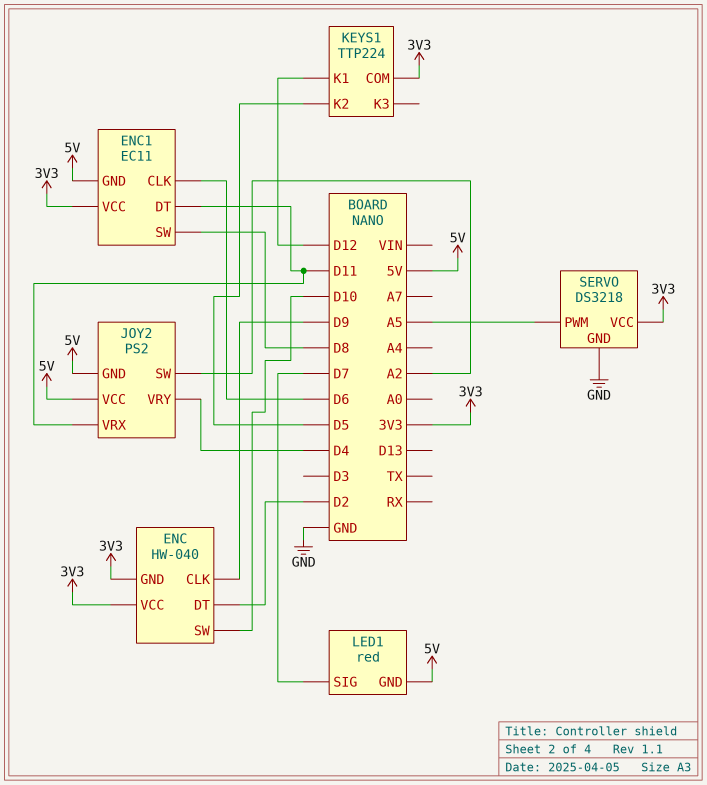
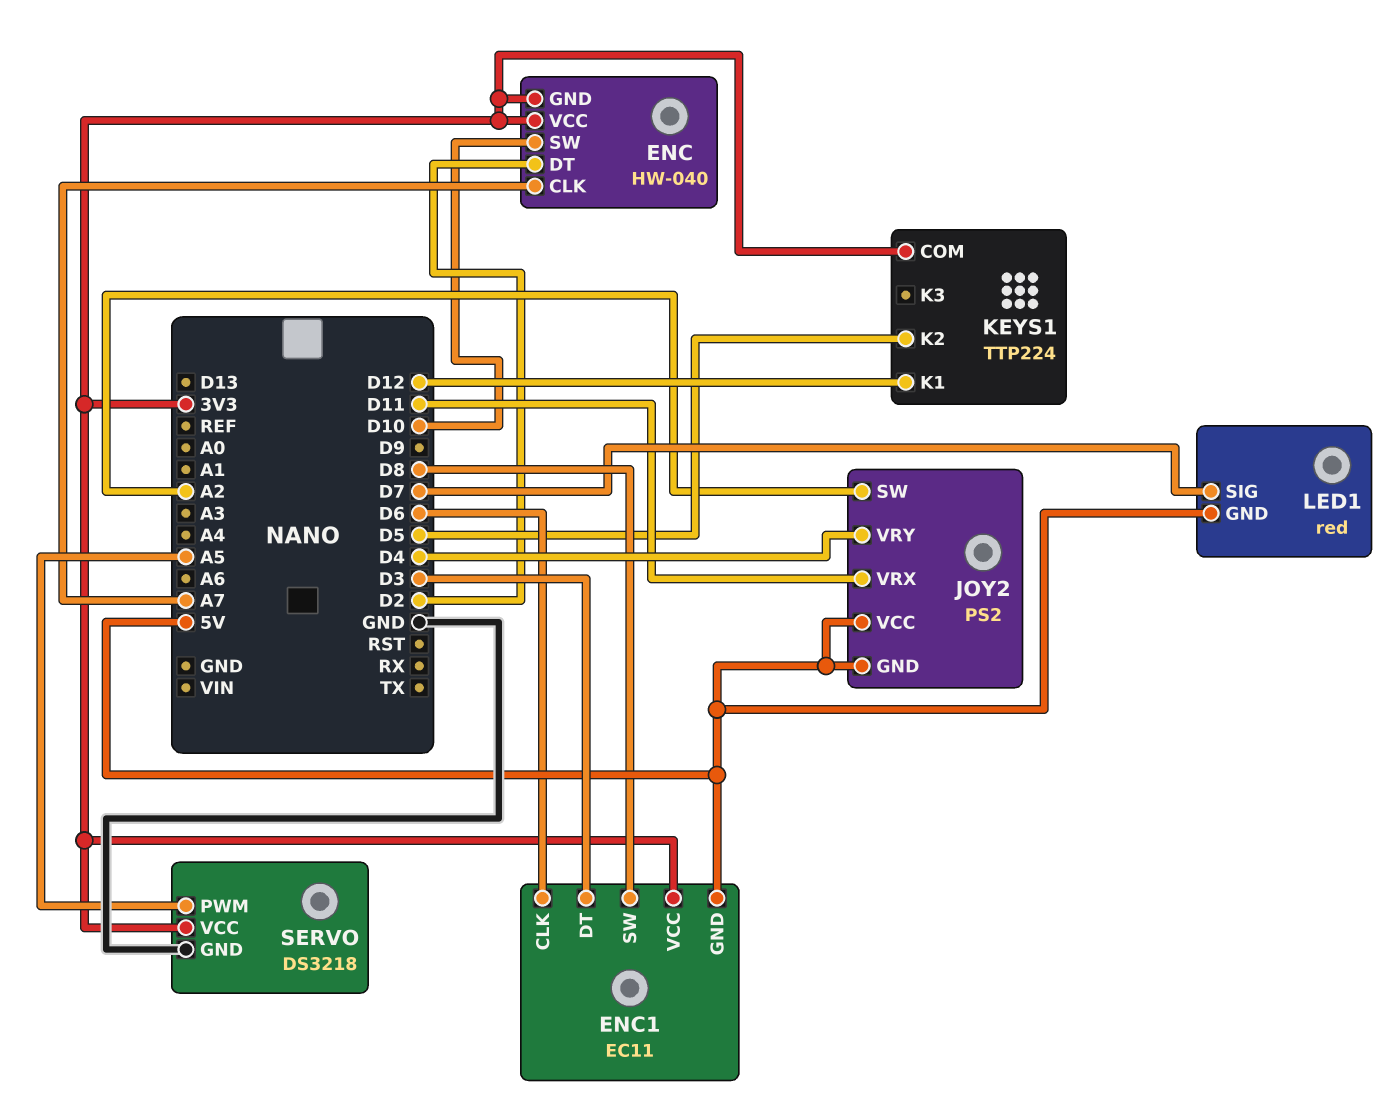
ENC pin CLK: D9 -> A7
ENC1 pin DT: D11 -> D3

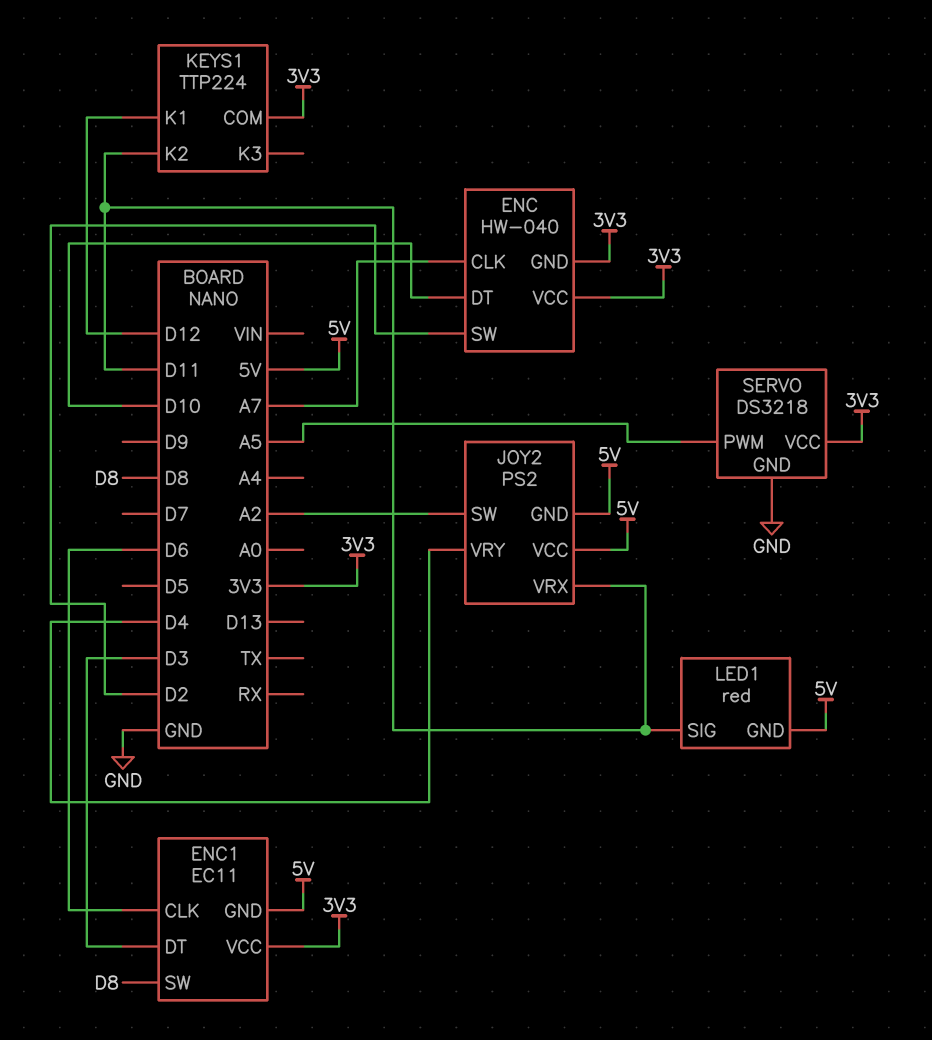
ENC pin DT: D2 -> D10
ENC pin SW: D10 -> D2
KEYS1 pin K2: D5 -> D11
LED1 pin SIG: D7 -> D11

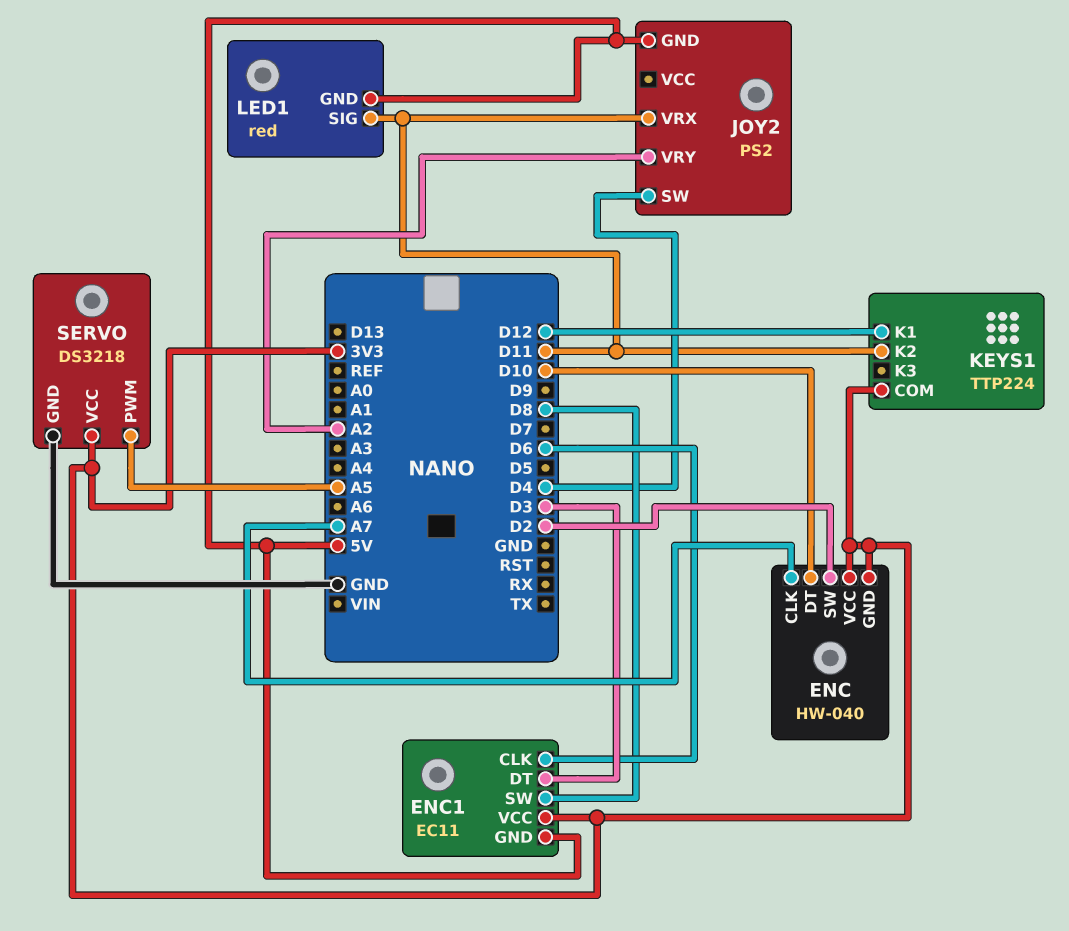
JOY2 pin SW: A2 -> D4
JOY2 pin VCC: 5V -> none
JOY2 pin VRY: D4 -> A2

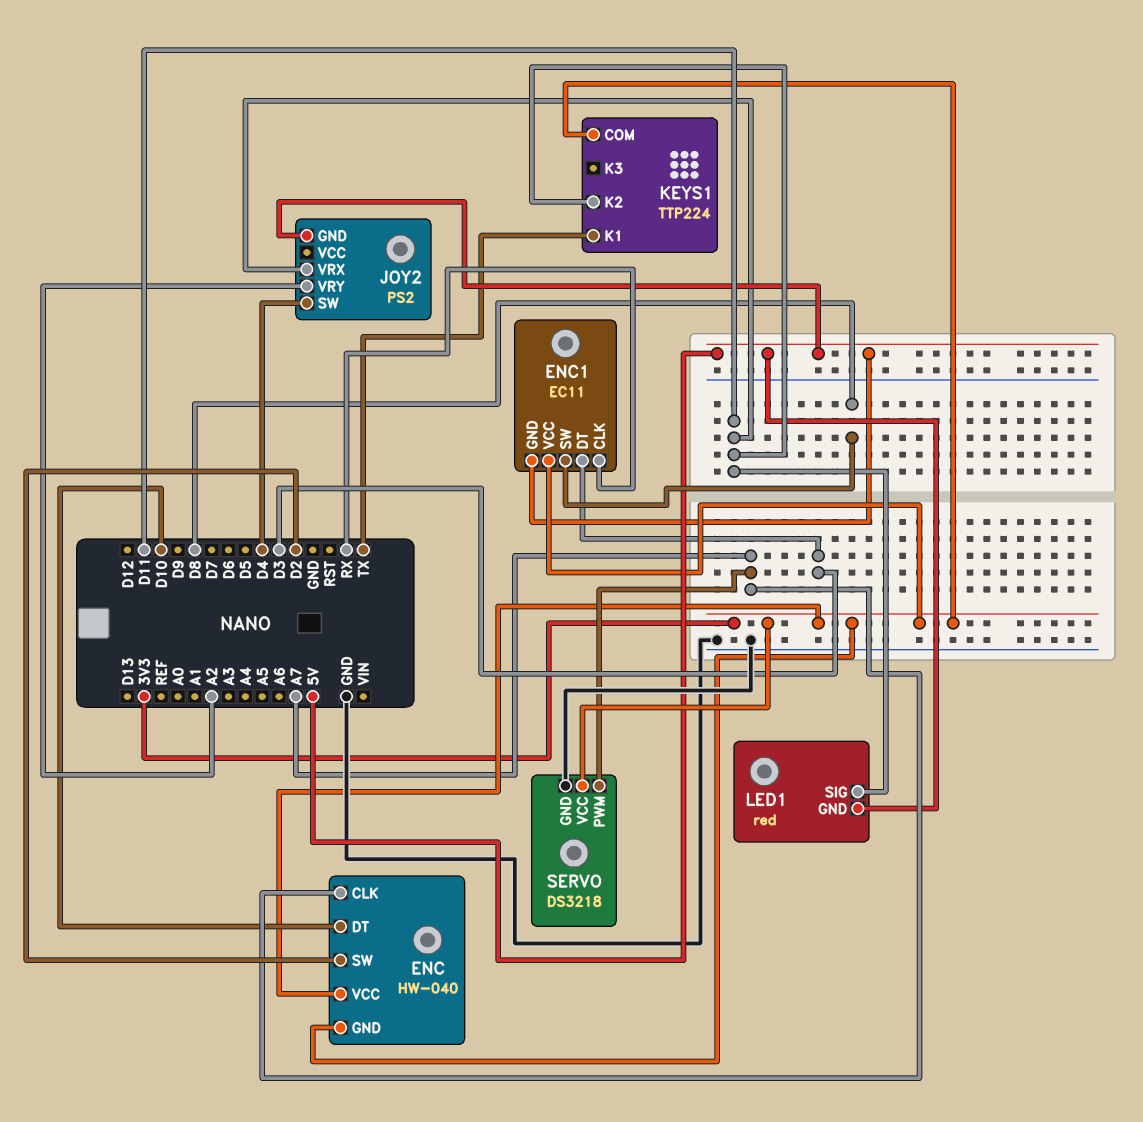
ENC1 pin CLK: D6 -> RX
KEYS1 pin K1: D12 -> TX
SERVO pin PWM: A5 -> A7

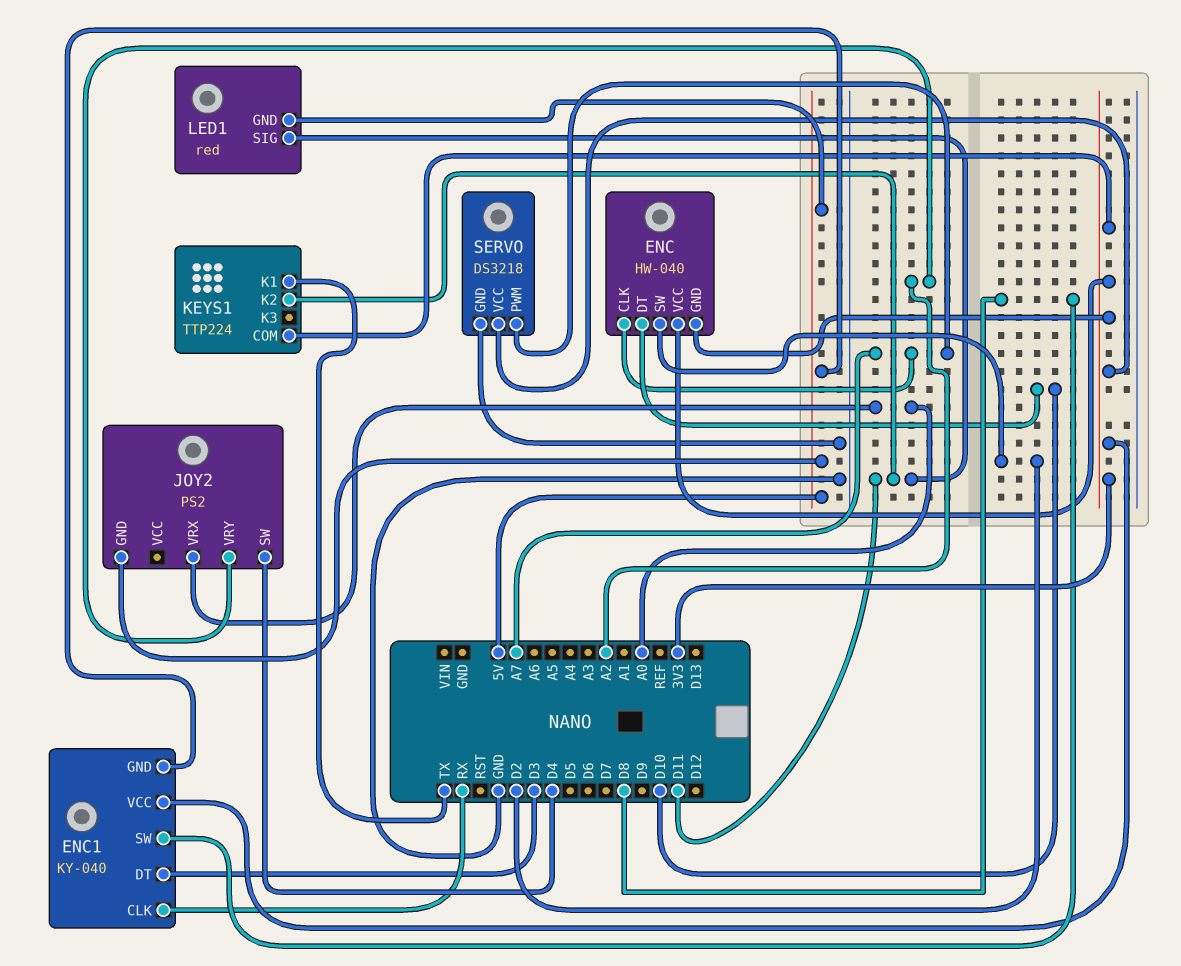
ENC1: EC11 -> KY-040
JOY2 pin VRX: D11 -> A0

